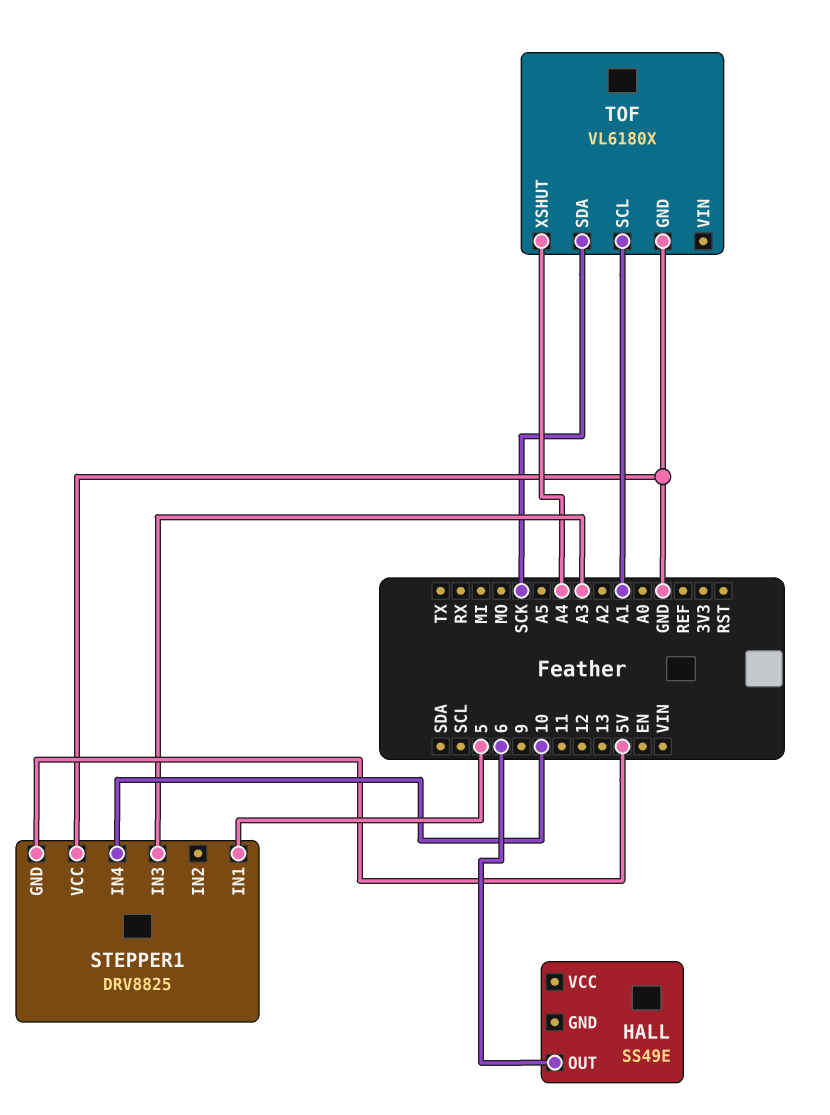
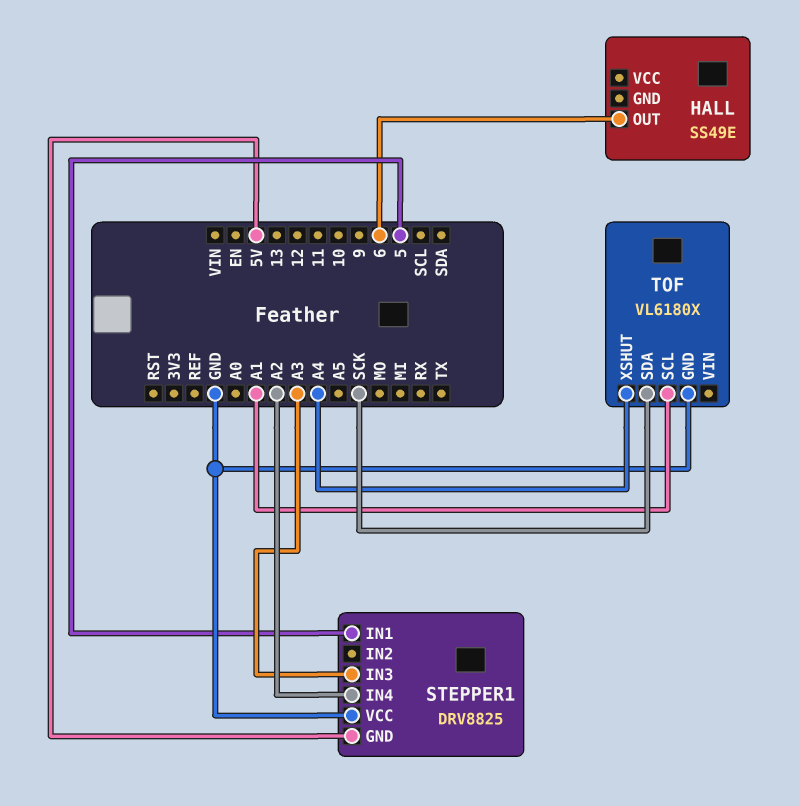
STEPPER1 pin IN4: 10 -> A2

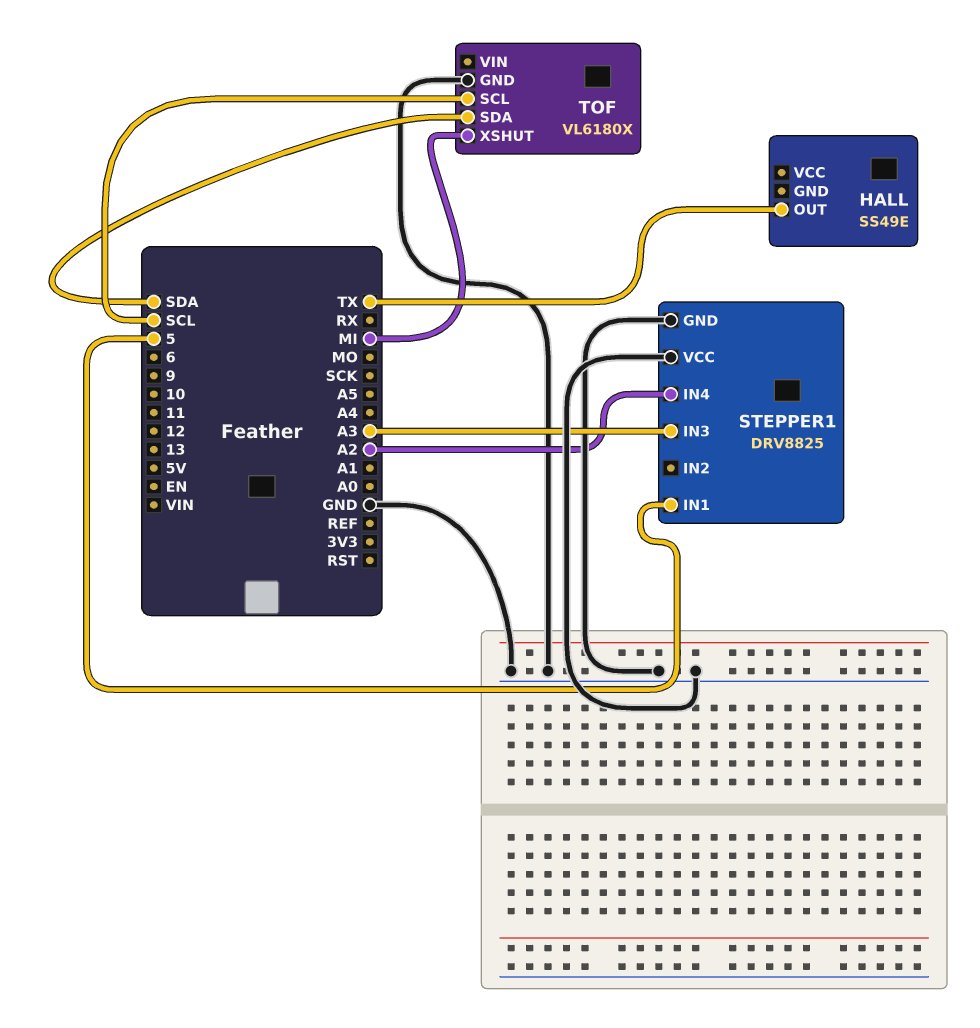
HALL pin OUT: 6 -> TX
STEPPER1 pin GND: 5V -> GND
TOF pin SCL: A1 -> SCL
TOF pin SDA: SCK -> SDA
TOF pin XSHUT: A4 -> MI

